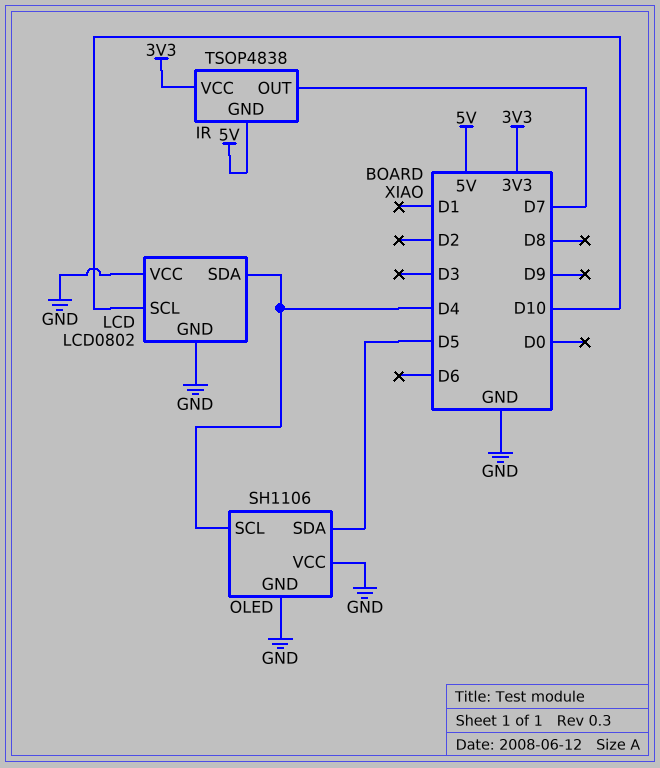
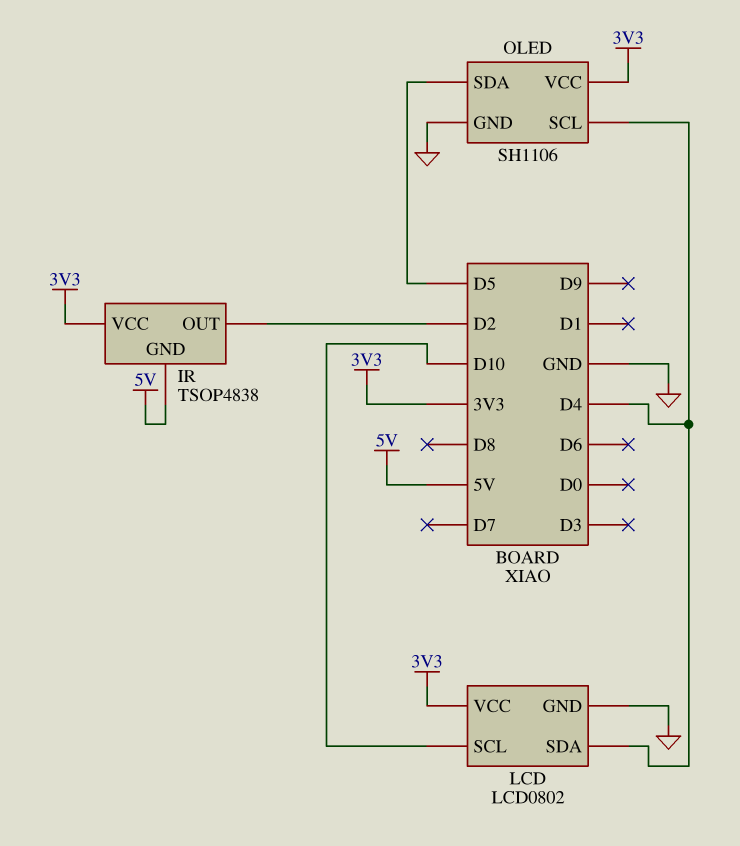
IR pin OUT: D7 -> D2
LCD pin VCC: GND -> 3V3
OLED pin VCC: GND -> 3V3

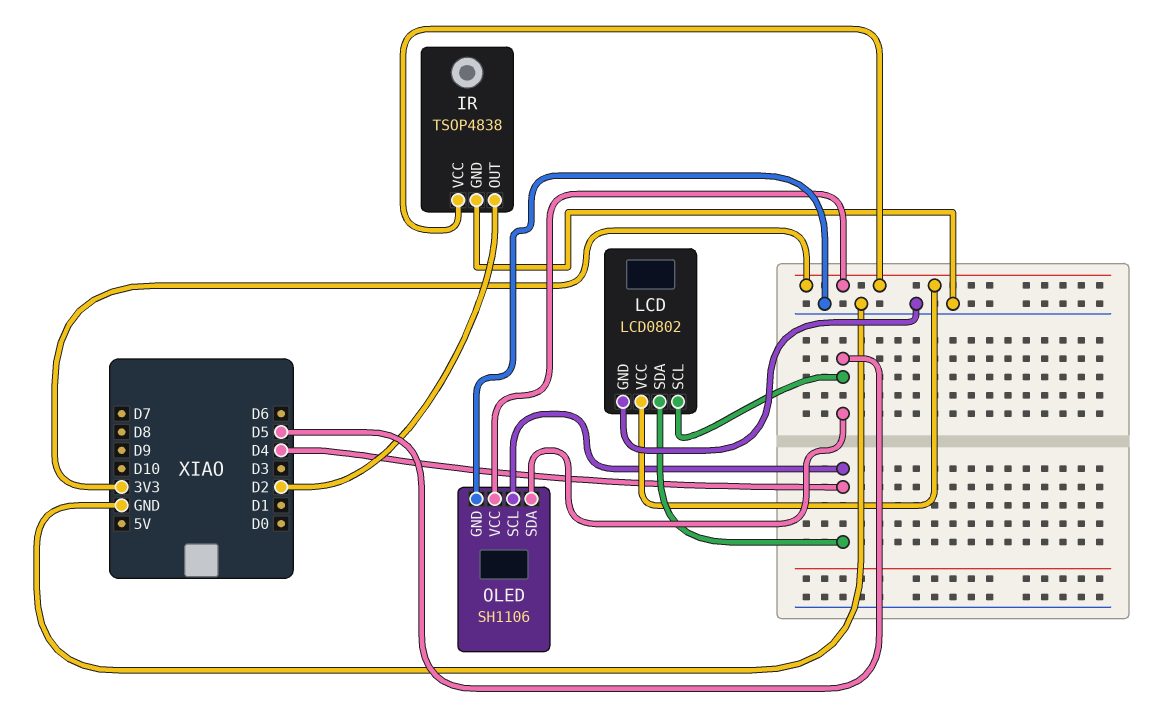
IR pin GND: 5V -> GND
LCD pin SCL: D10 -> D5

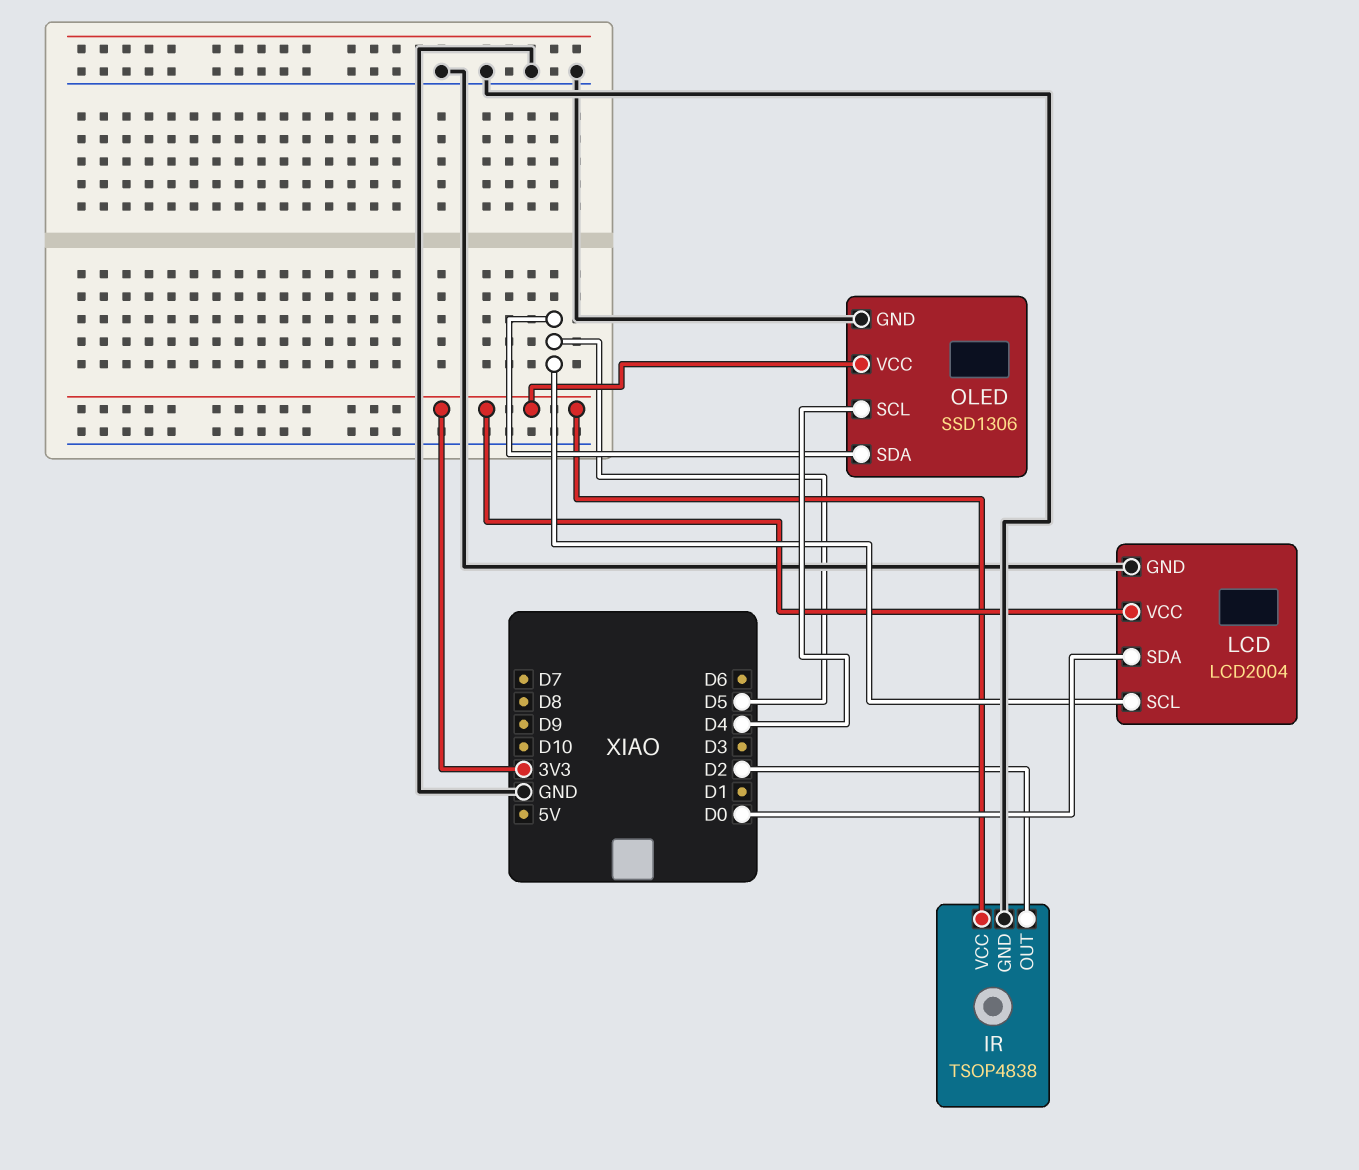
LCD: LCD0802 -> LCD2004
LCD pin SDA: D4 -> D0
OLED: SH1106 -> SSD1306

